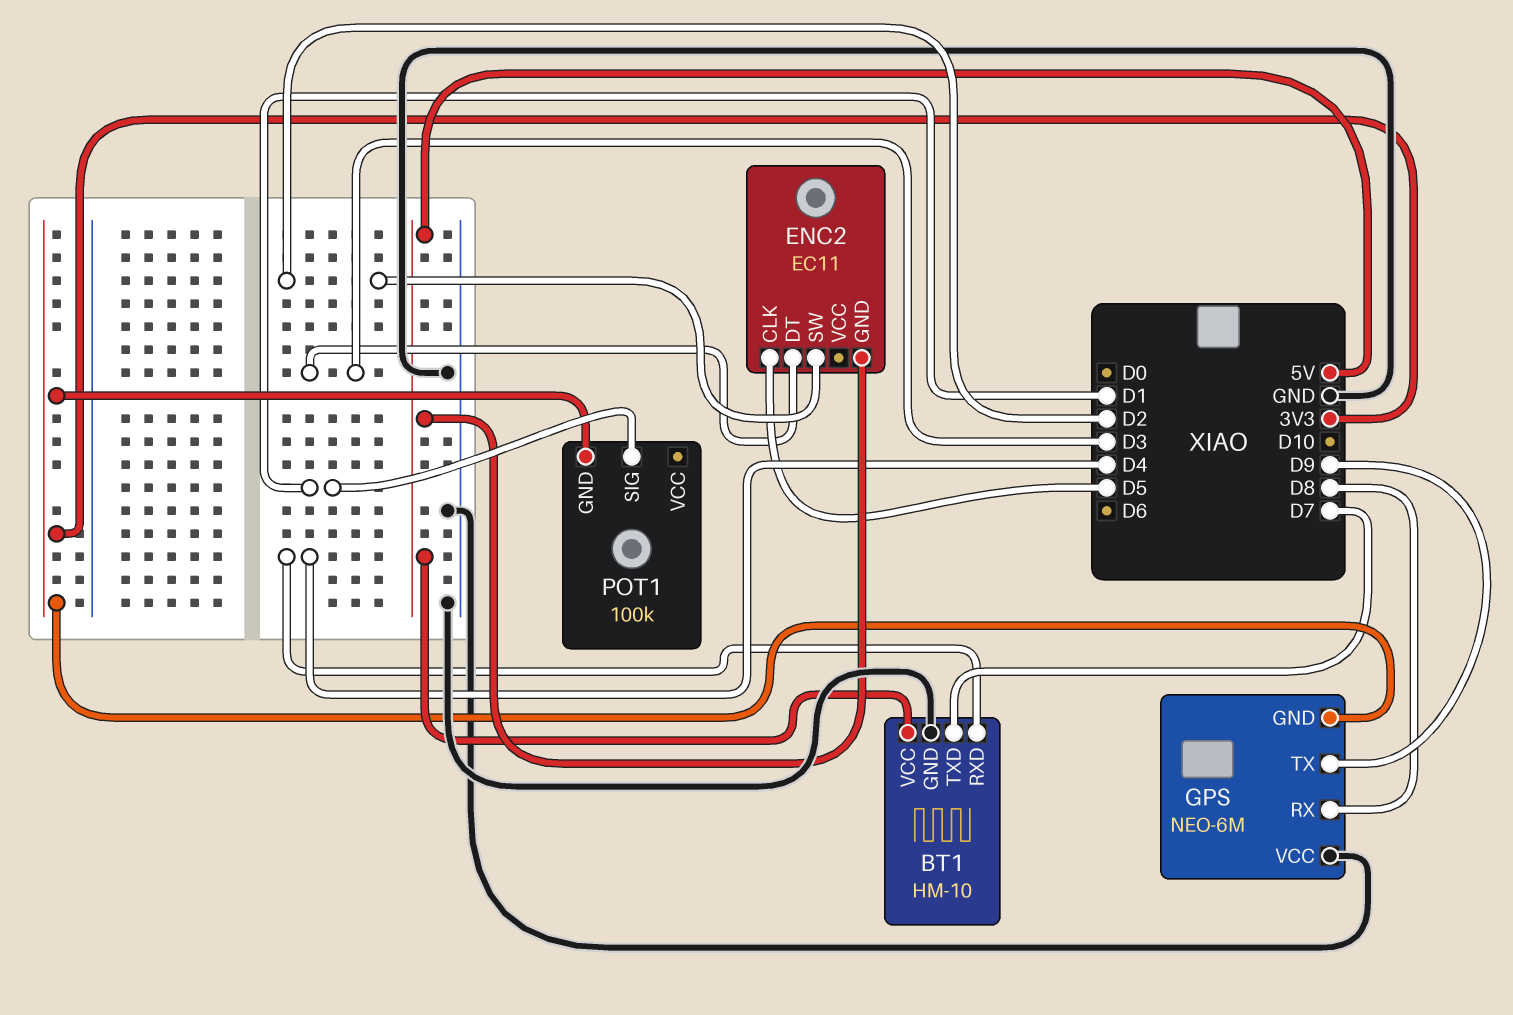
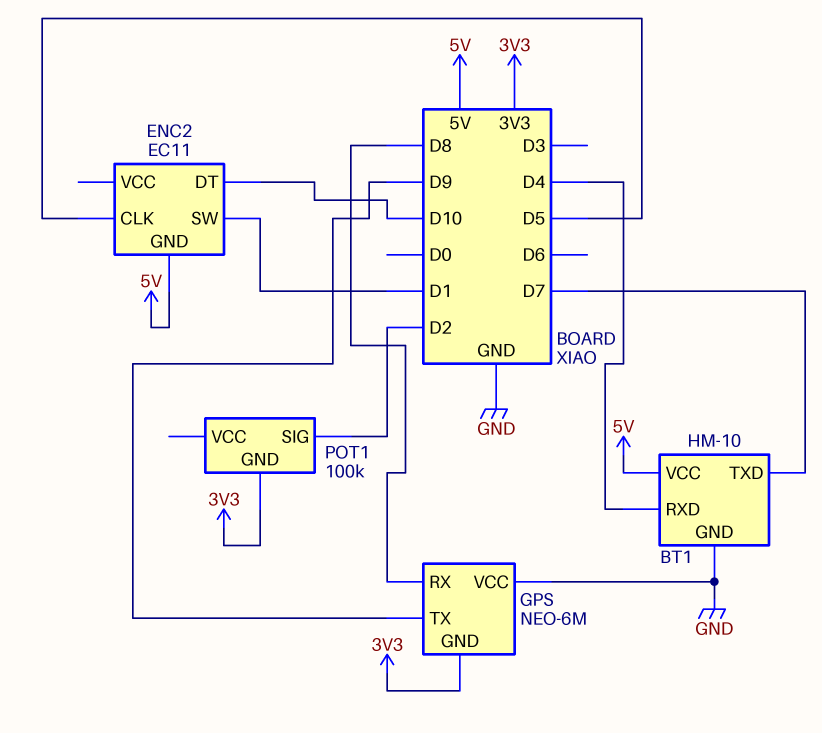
ENC2 pin DT: D3 -> D10
ENC2 pin SW: D2 -> D1
POT1 pin SIG: D1 -> D2

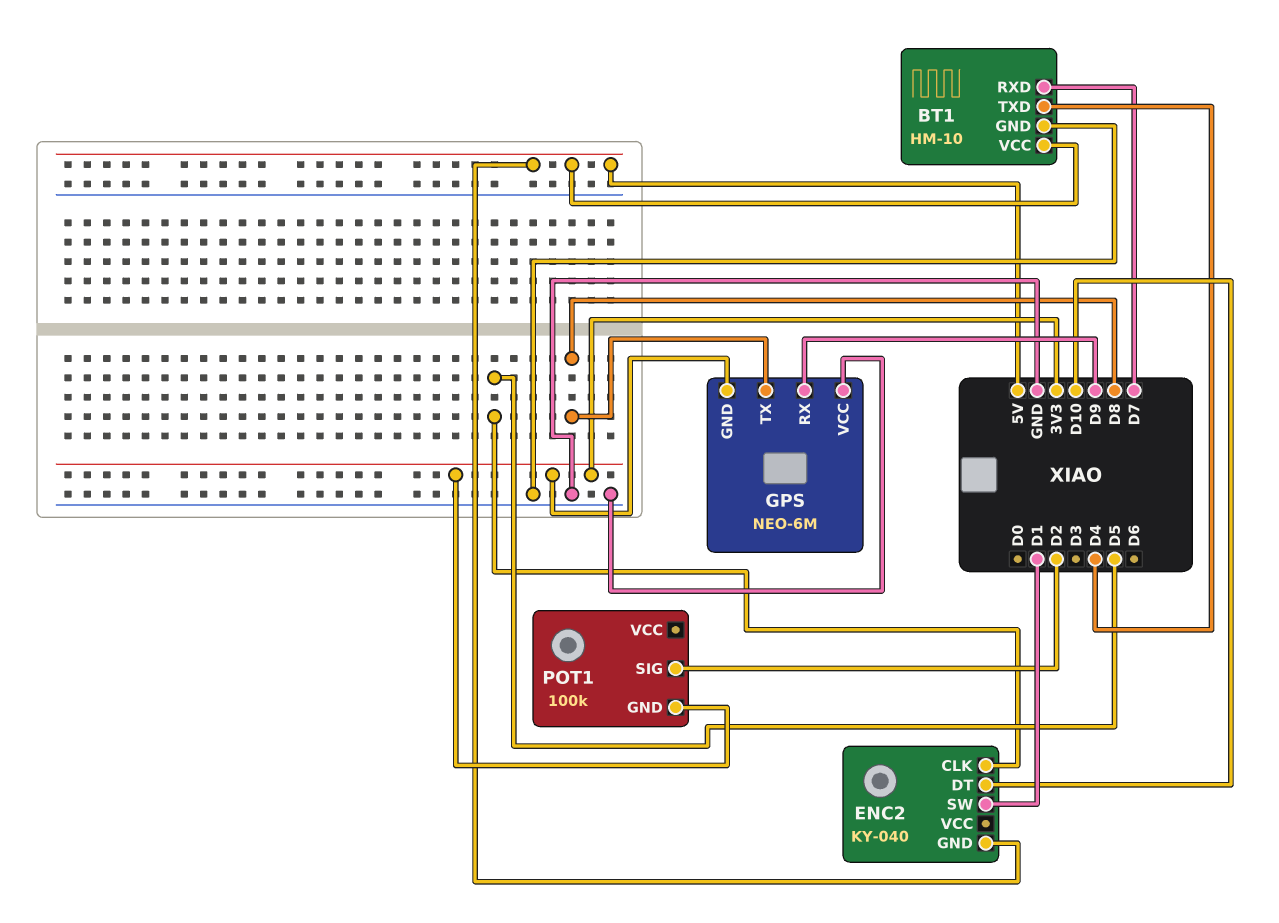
BT1 pin RXD: D4 -> D7
BT1 pin TXD: D7 -> D4
ENC2: EC11 -> KY-040
GPS pin RX: D8 -> D9
GPS pin TX: D9 -> D8

